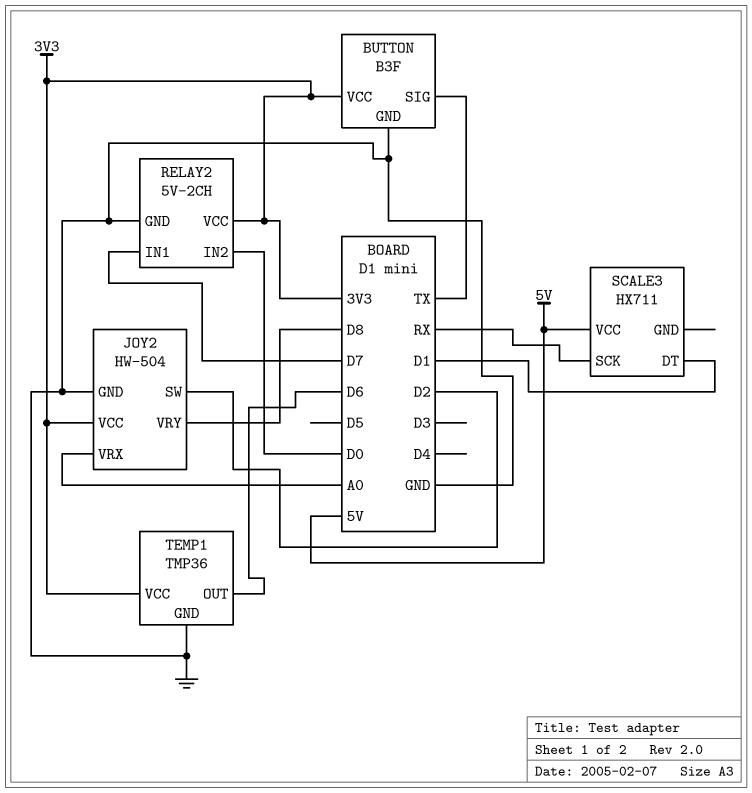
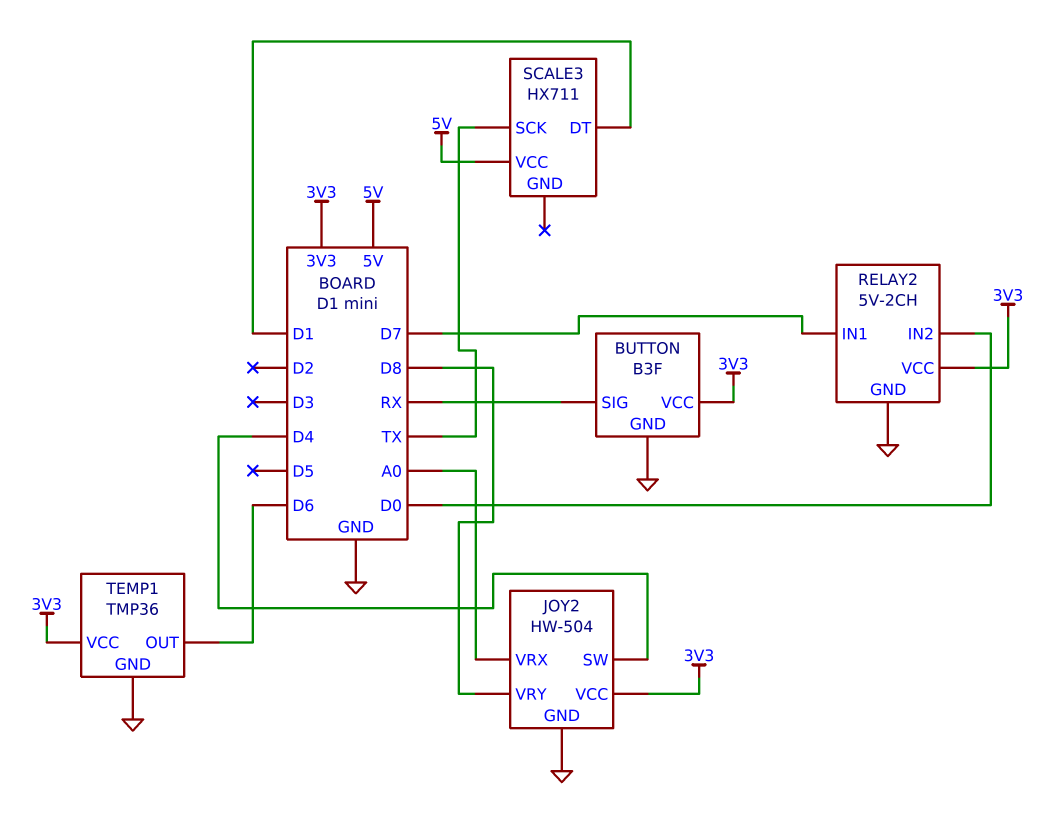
BUTTON pin SIG: TX -> RX
JOY2 pin SW: D2 -> D4
SCALE3 pin SCK: RX -> TX

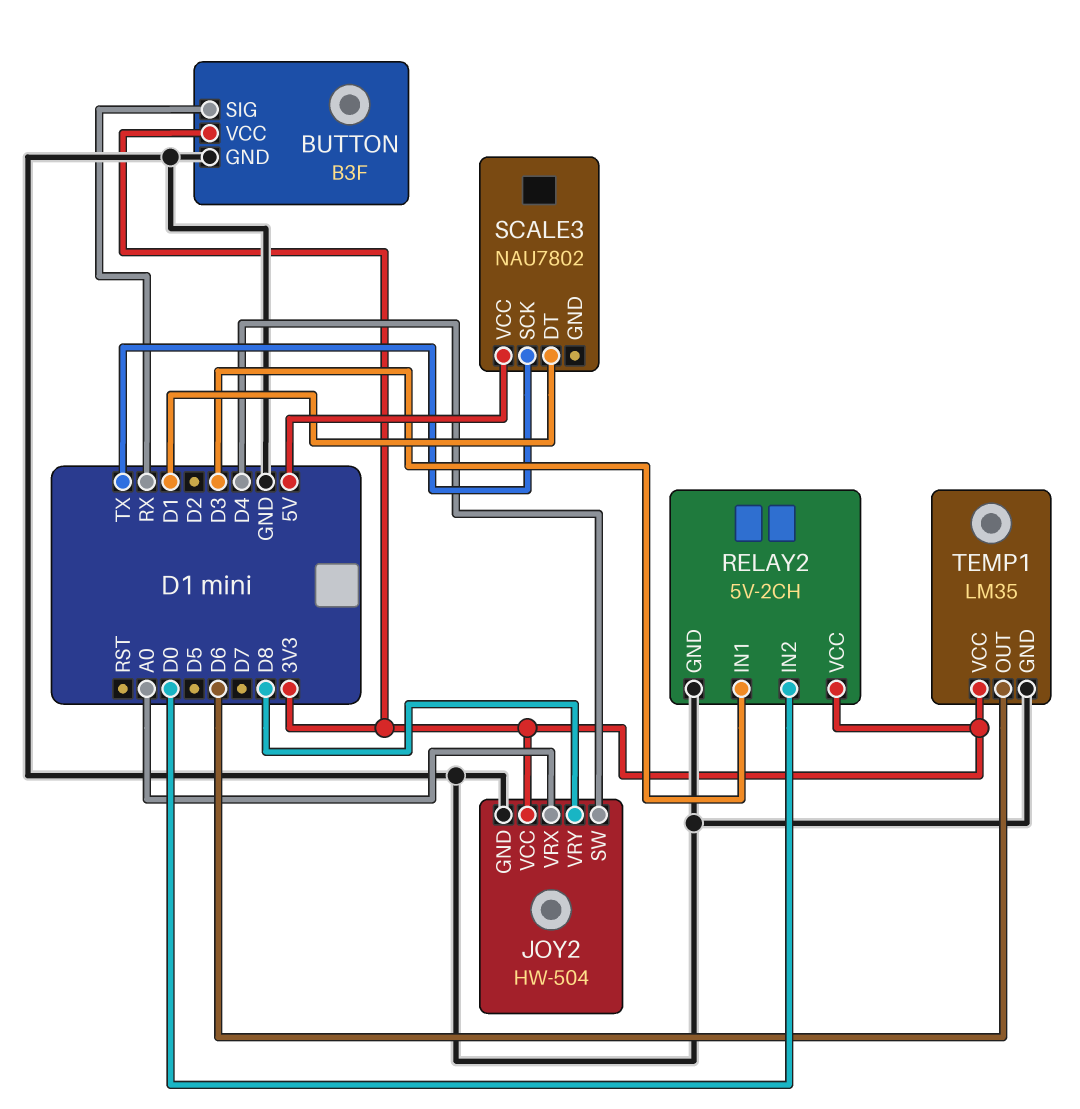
RELAY2 pin IN1: D7 -> D3
SCALE3: HX711 -> NAU7802
TEMP1: TMP36 -> LM35

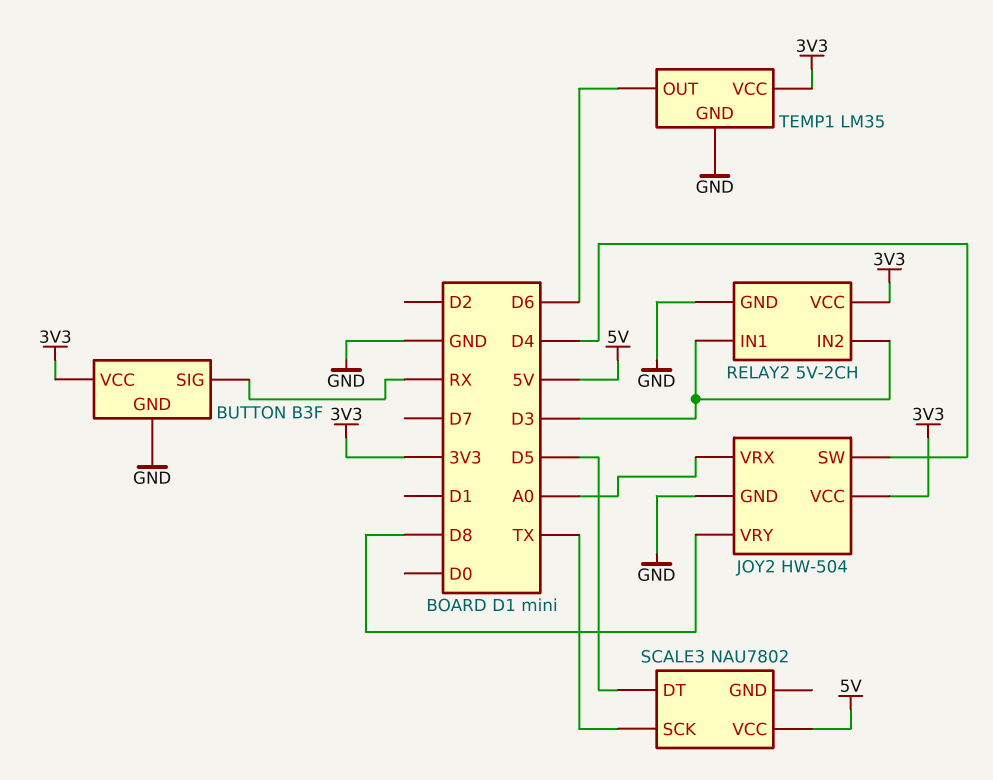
RELAY2 pin IN2: D0 -> D3
SCALE3 pin DT: D1 -> D5

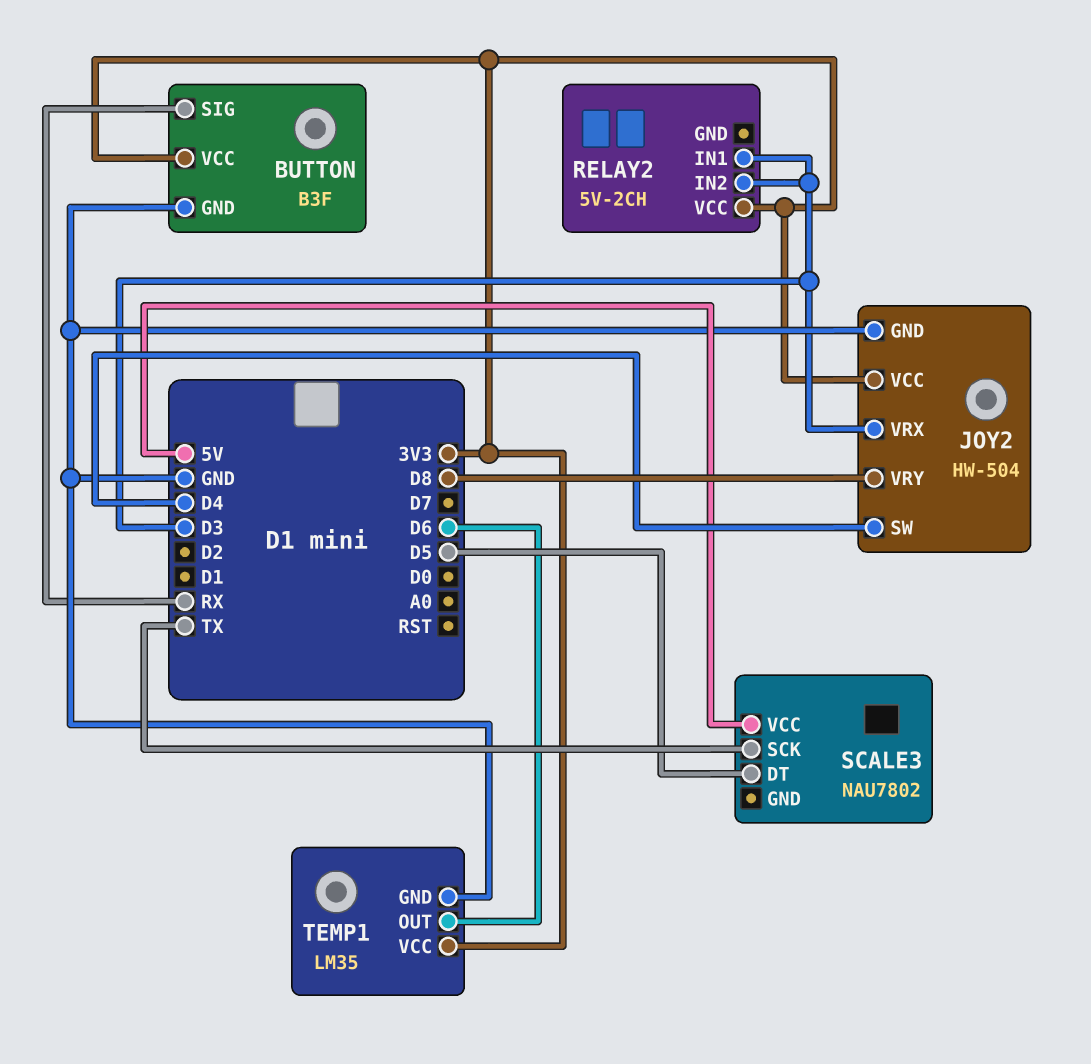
JOY2 pin VRX: A0 -> D3
RELAY2 pin GND: GND -> none

